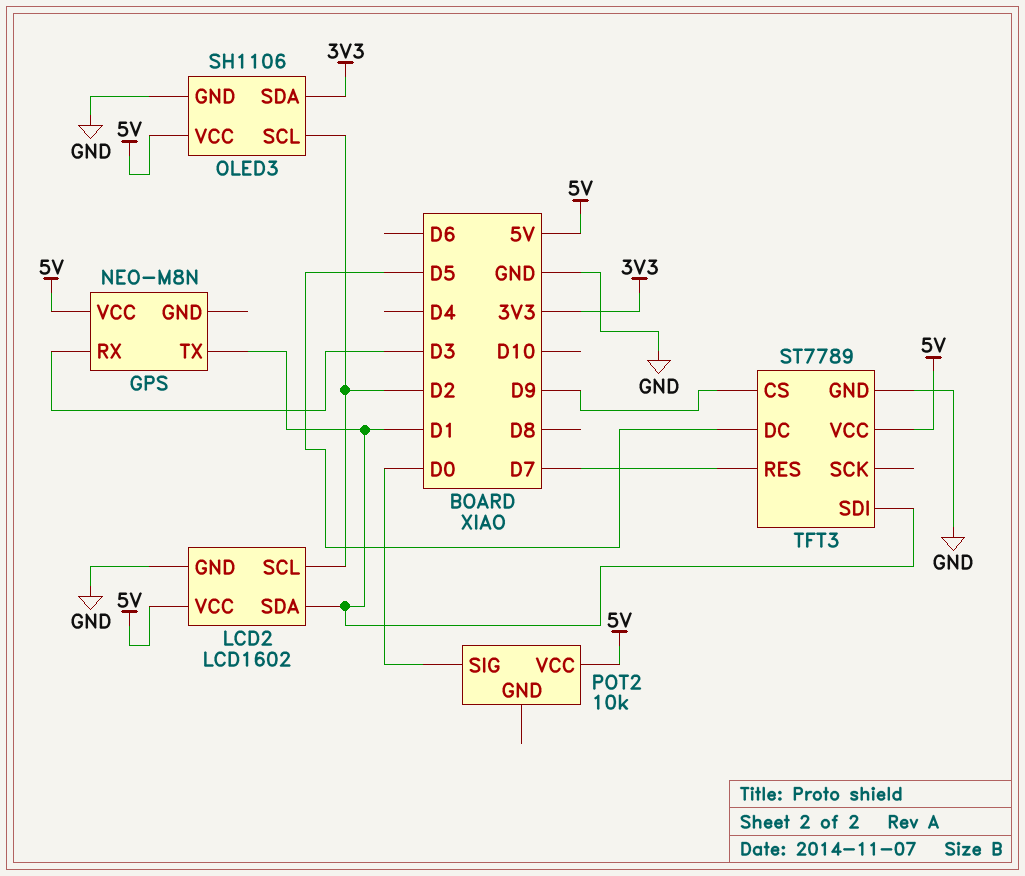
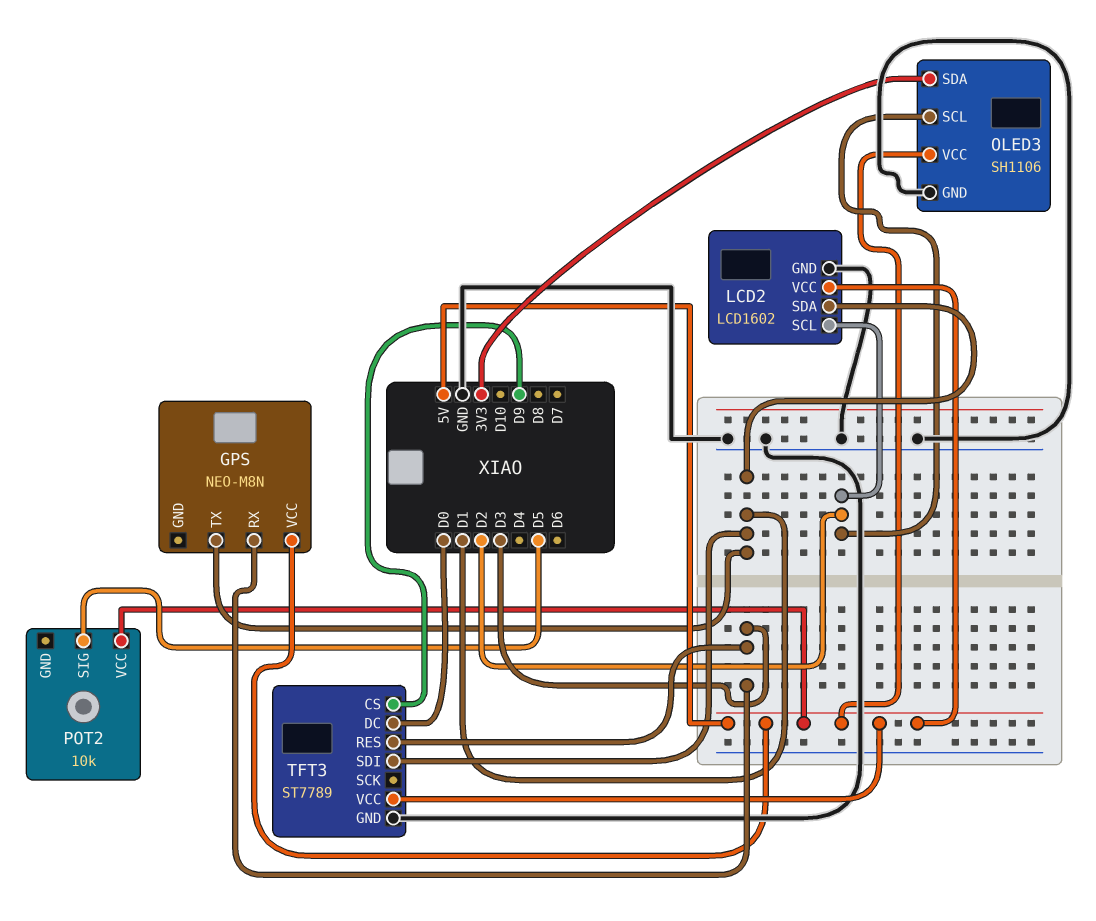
POT2 pin SIG: D0 -> D5
TFT3 pin DC: D5 -> D0
TFT3 pin RES: D7 -> D3

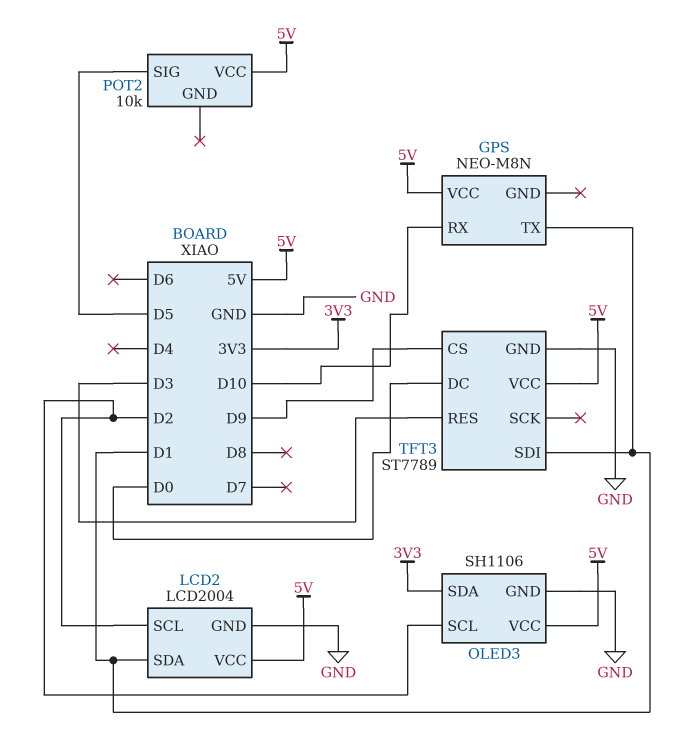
GPS pin RX: D3 -> D10
LCD2: LCD1602 -> LCD2004

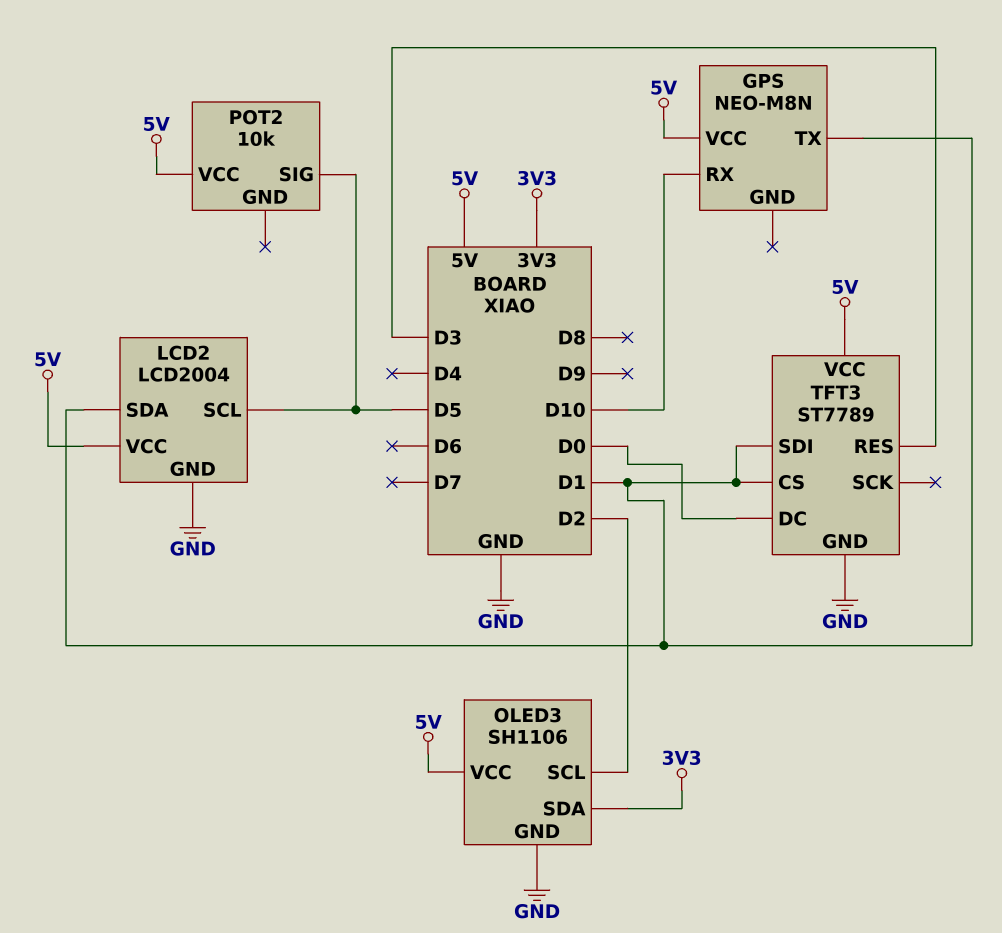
LCD2 pin SCL: D2 -> D5
TFT3 pin CS: D9 -> D1

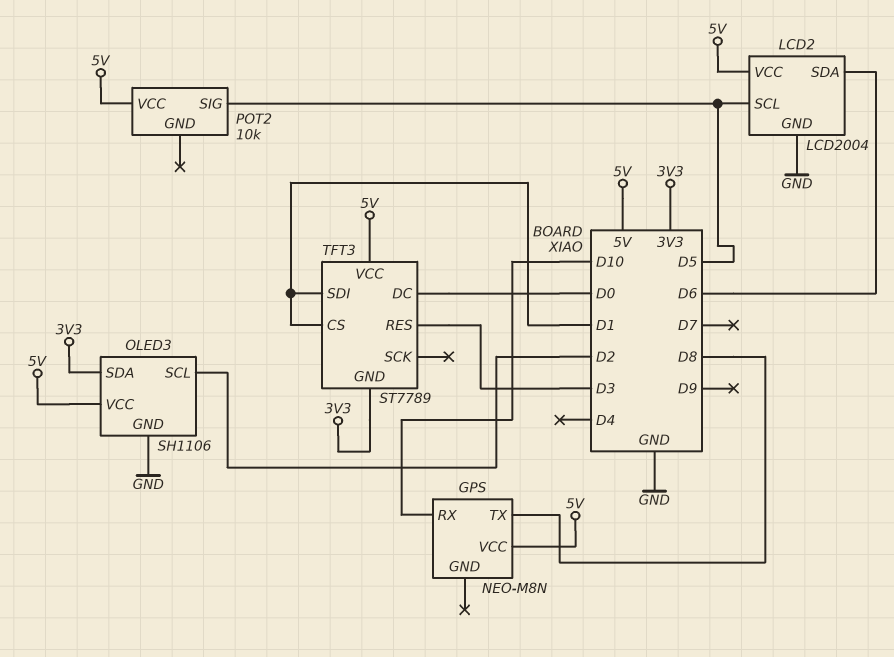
GPS pin TX: D1 -> D8
LCD2 pin SDA: D1 -> D6
TFT3 pin GND: GND -> 3V3

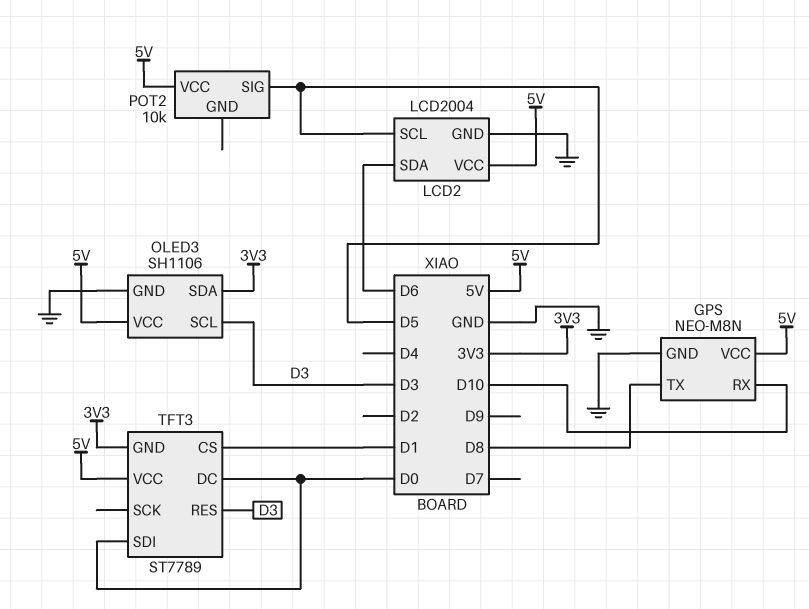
GPS pin GND: none -> GND
OLED3 pin SCL: D2 -> D3
TFT3 pin SDI: D1 -> D0

